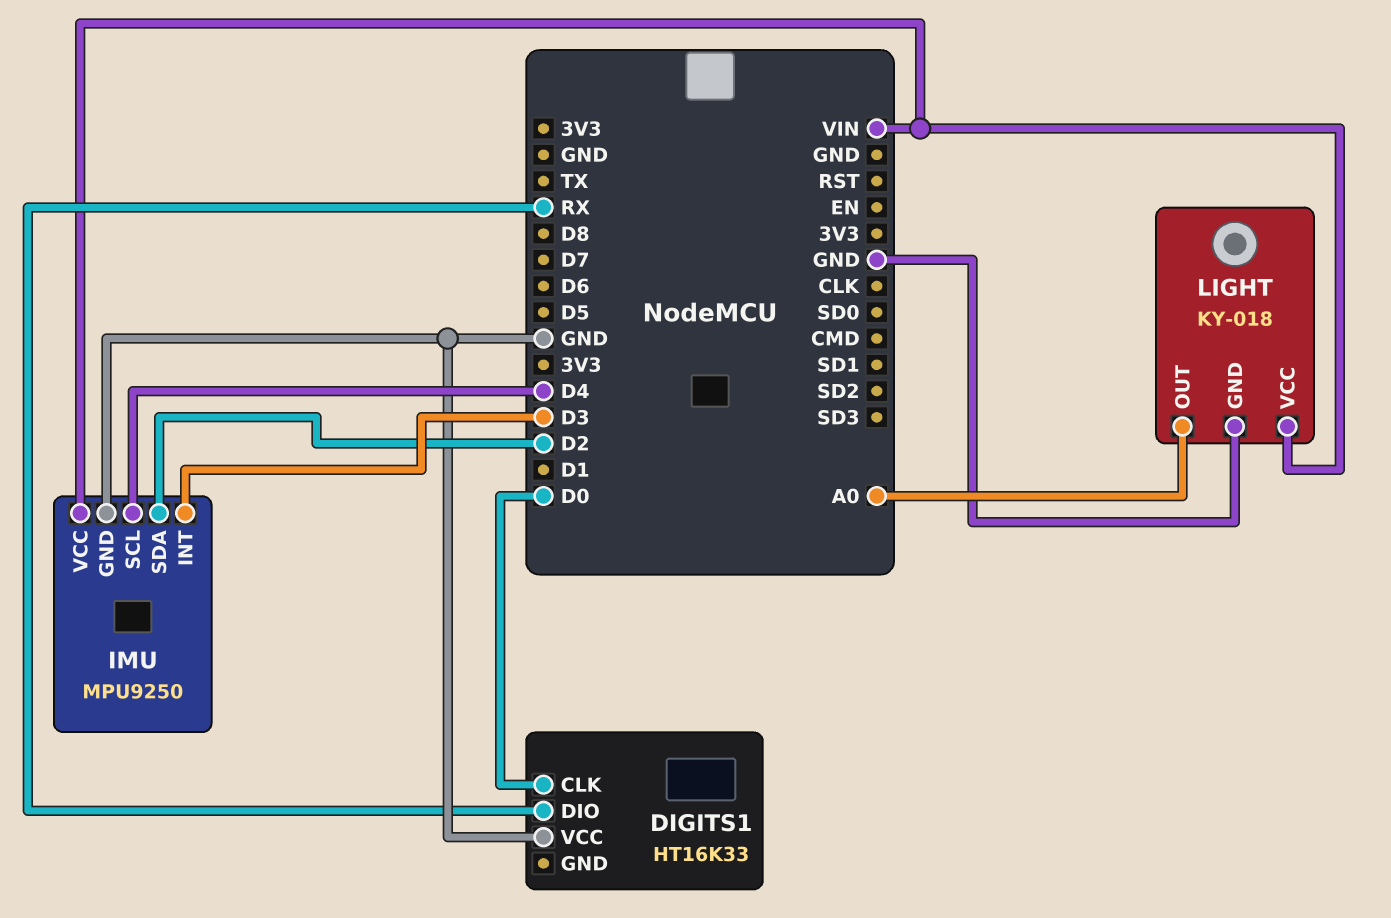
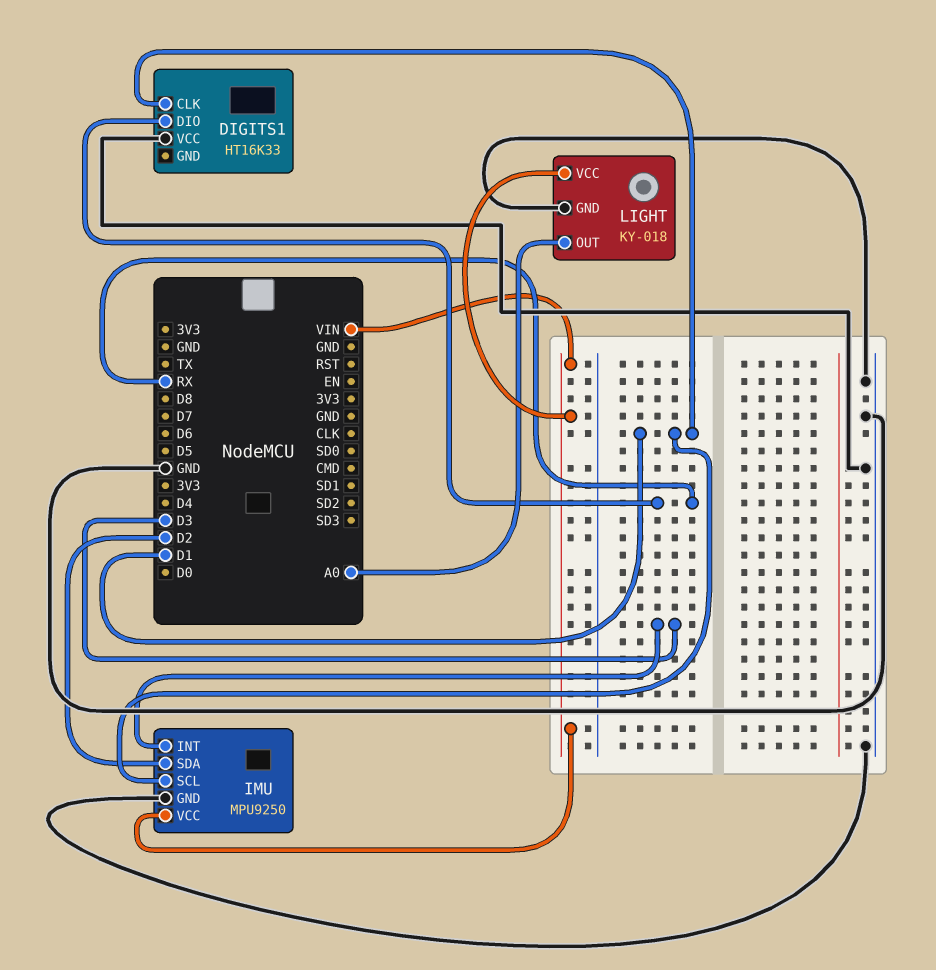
DIGITS1 pin CLK: D0 -> D1
IMU pin SCL: D4 -> D1

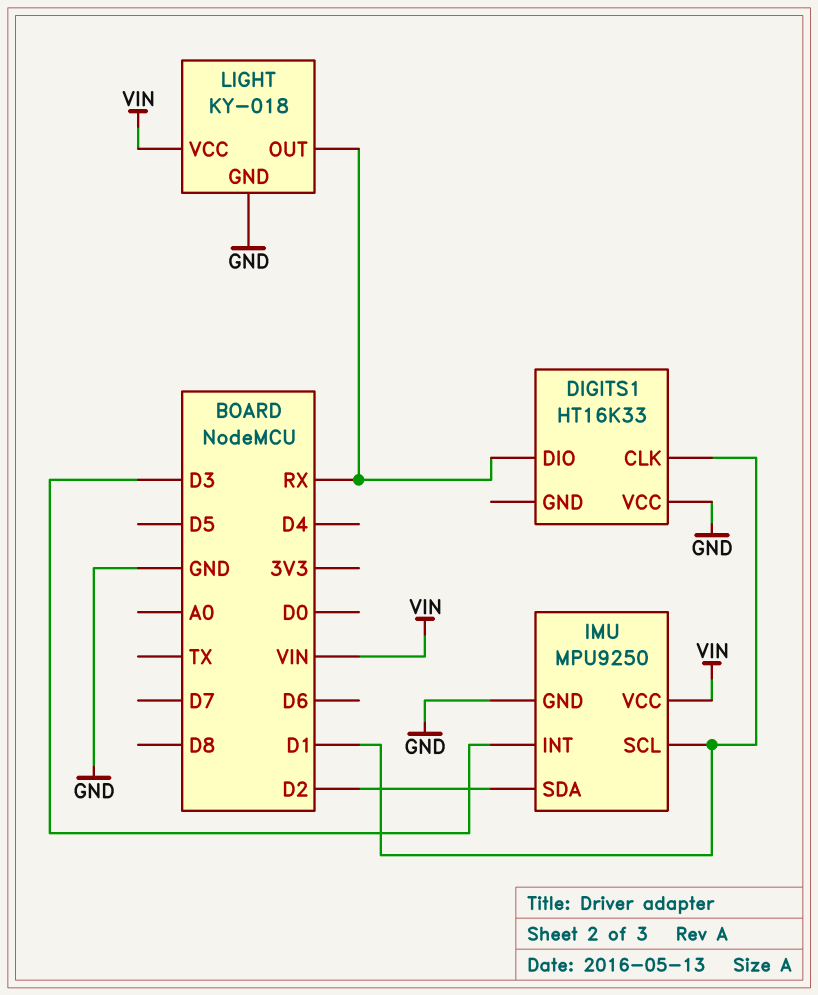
LIGHT pin OUT: A0 -> RX

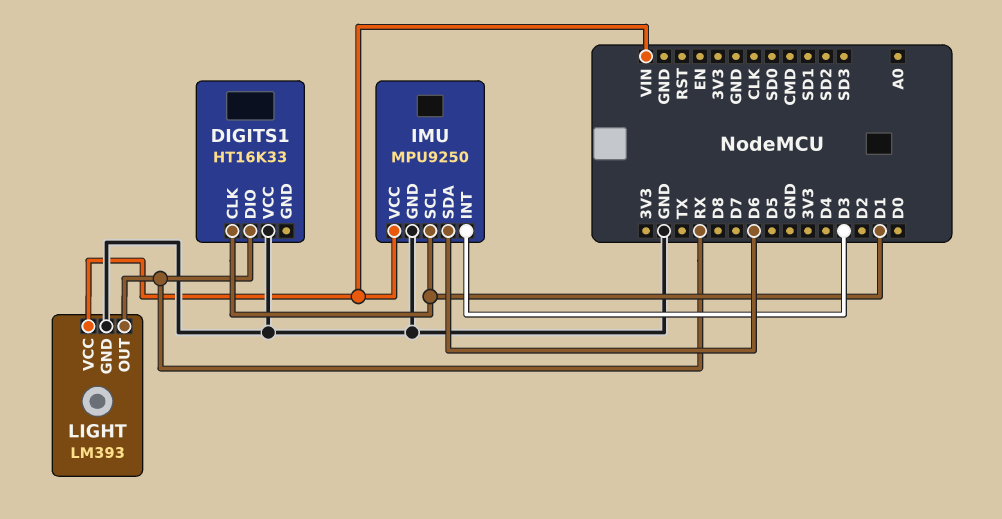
IMU pin SDA: D2 -> D6
LIGHT: KY-018 -> LM393

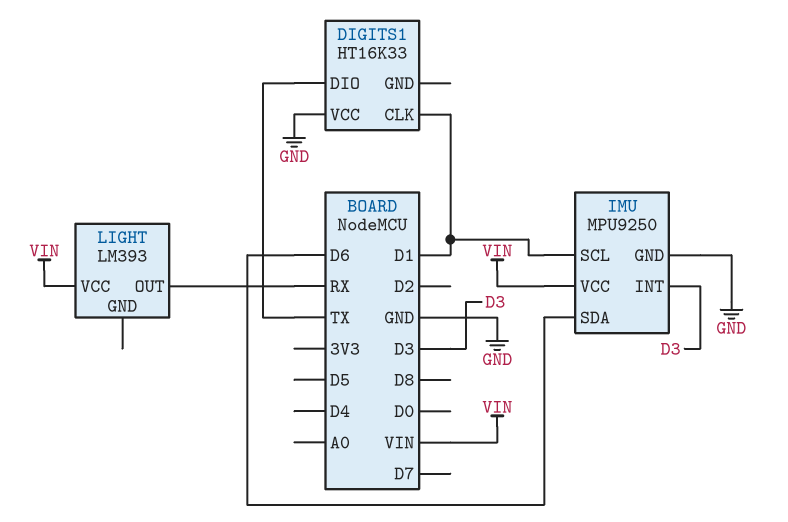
DIGITS1 pin DIO: RX -> TX
LIGHT pin GND: GND -> none

